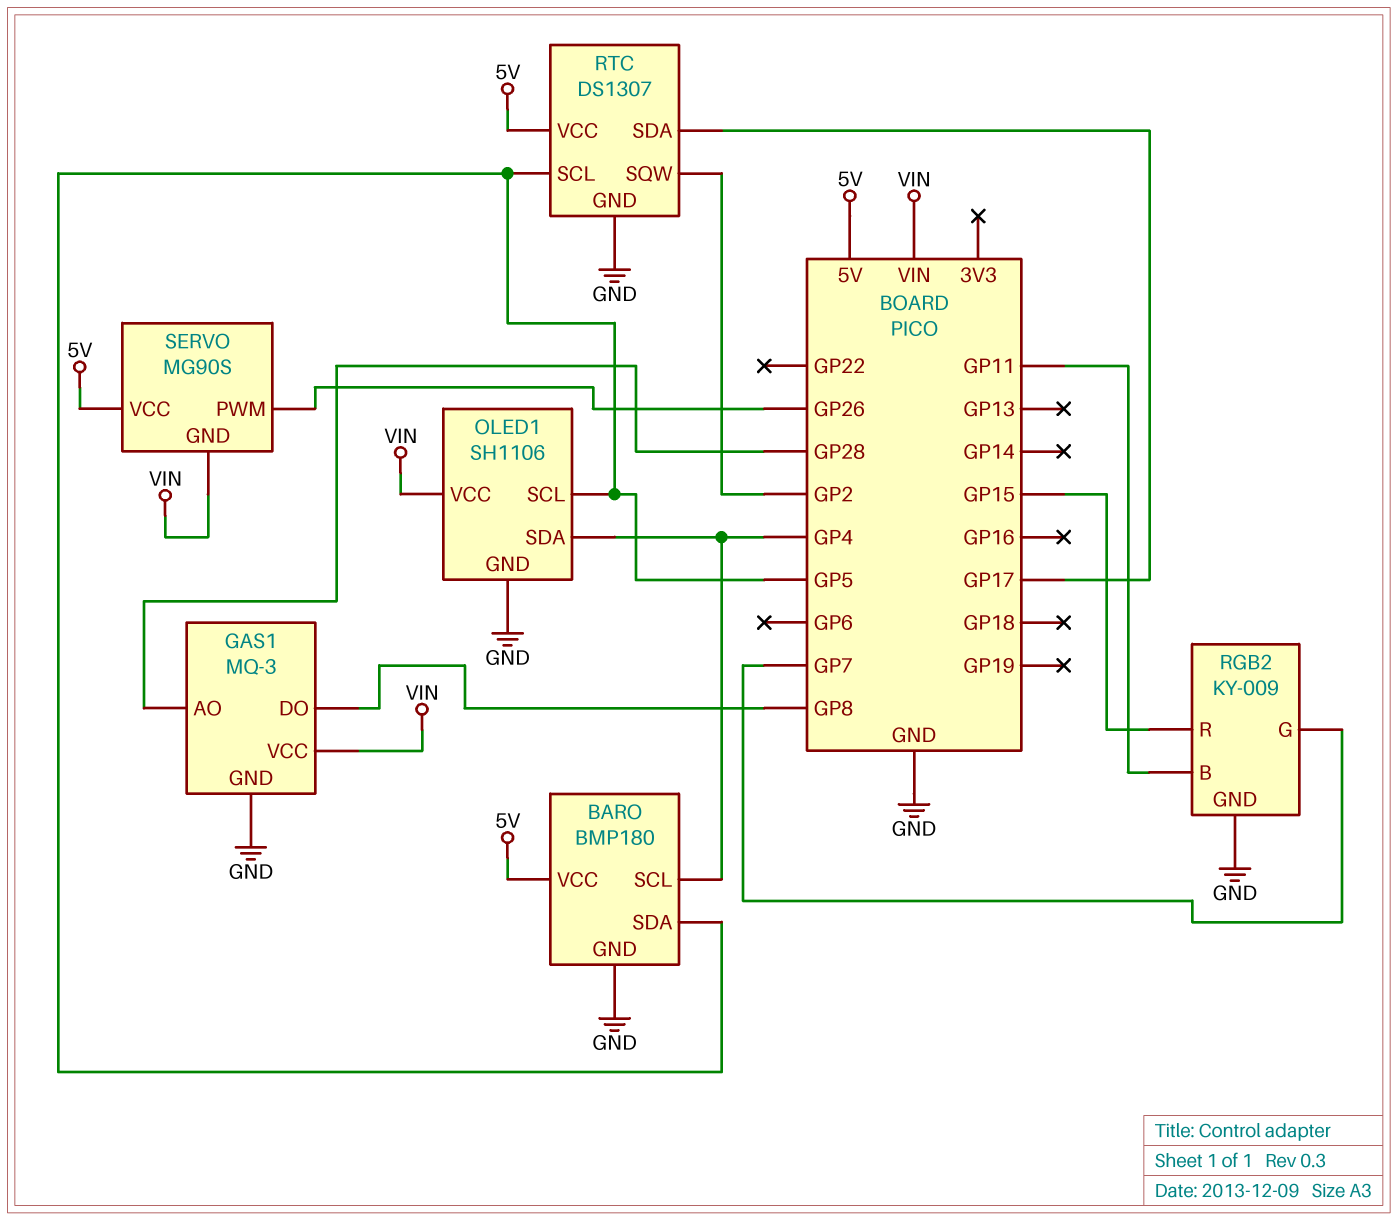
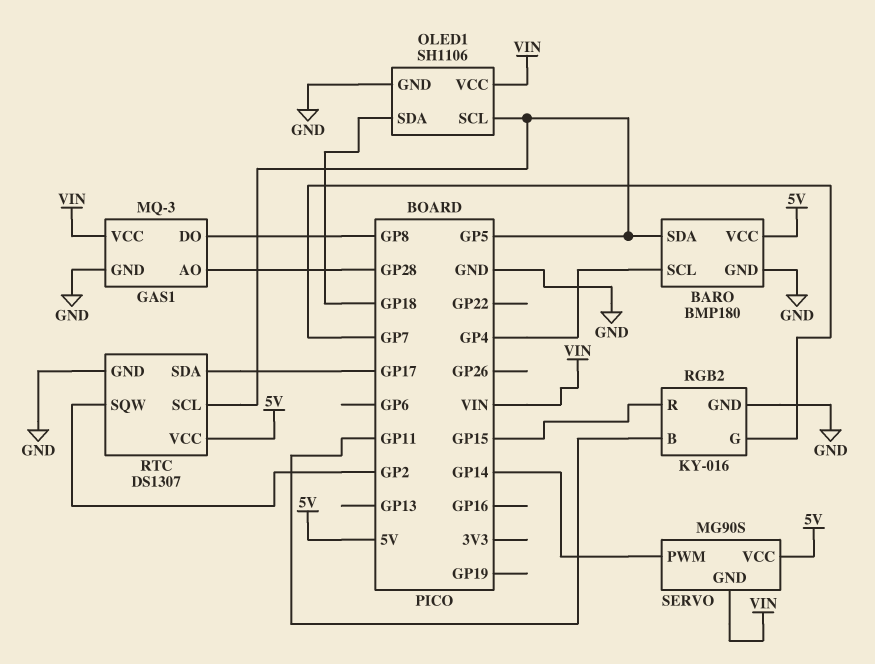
OLED1 pin SDA: GP4 -> GP18
RGB2: KY-009 -> KY-016
SERVO pin PWM: GP26 -> GP14

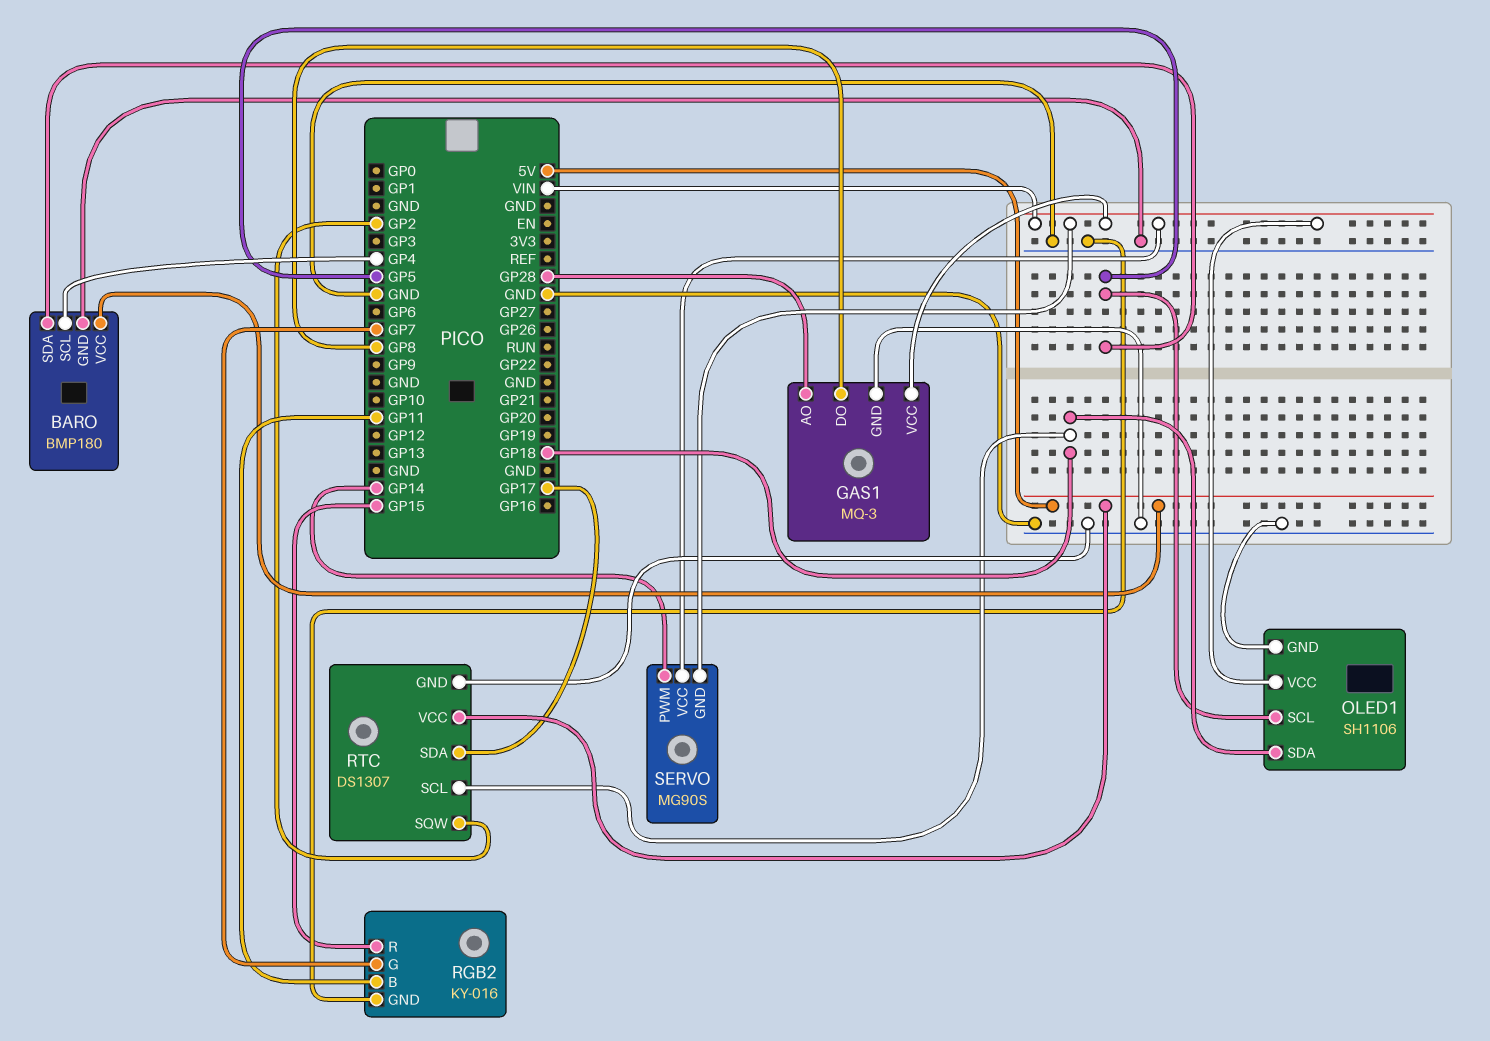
RTC pin SCL: GP5 -> GP18
SERVO pin VCC: 5V -> VIN

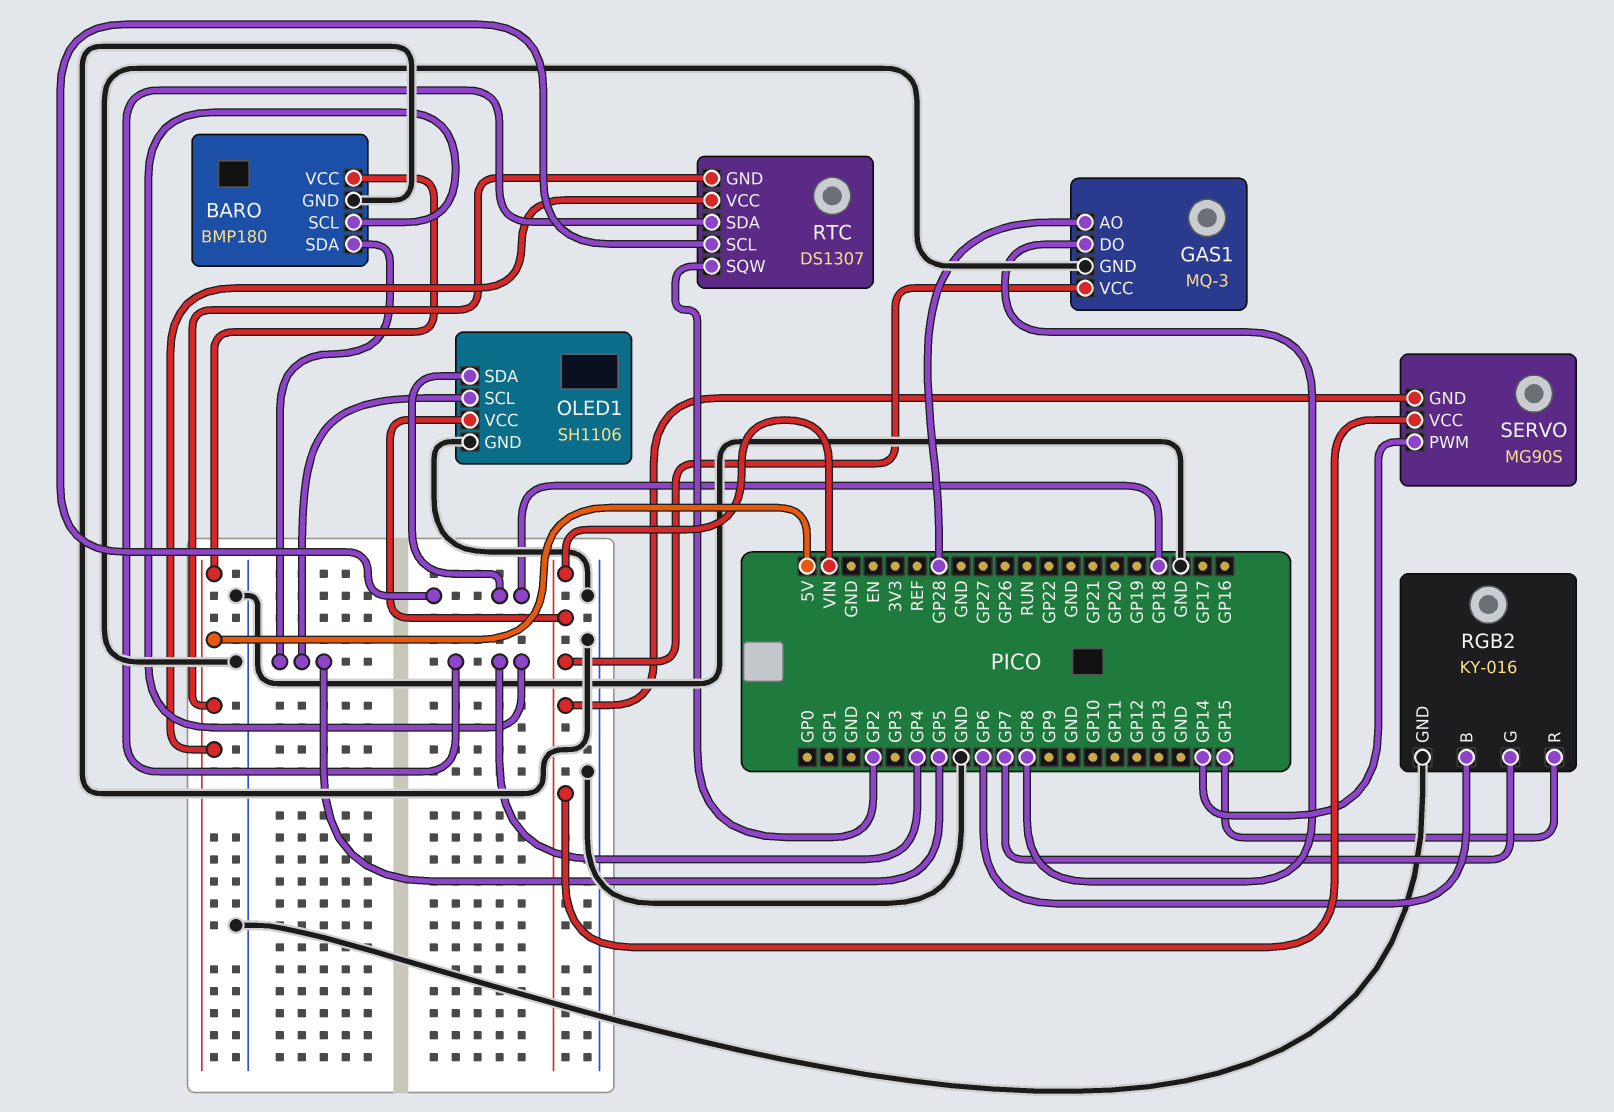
RGB2 pin B: GP11 -> GP6
RTC pin GND: GND -> 5V
RTC pin SDA: GP17 -> GP4

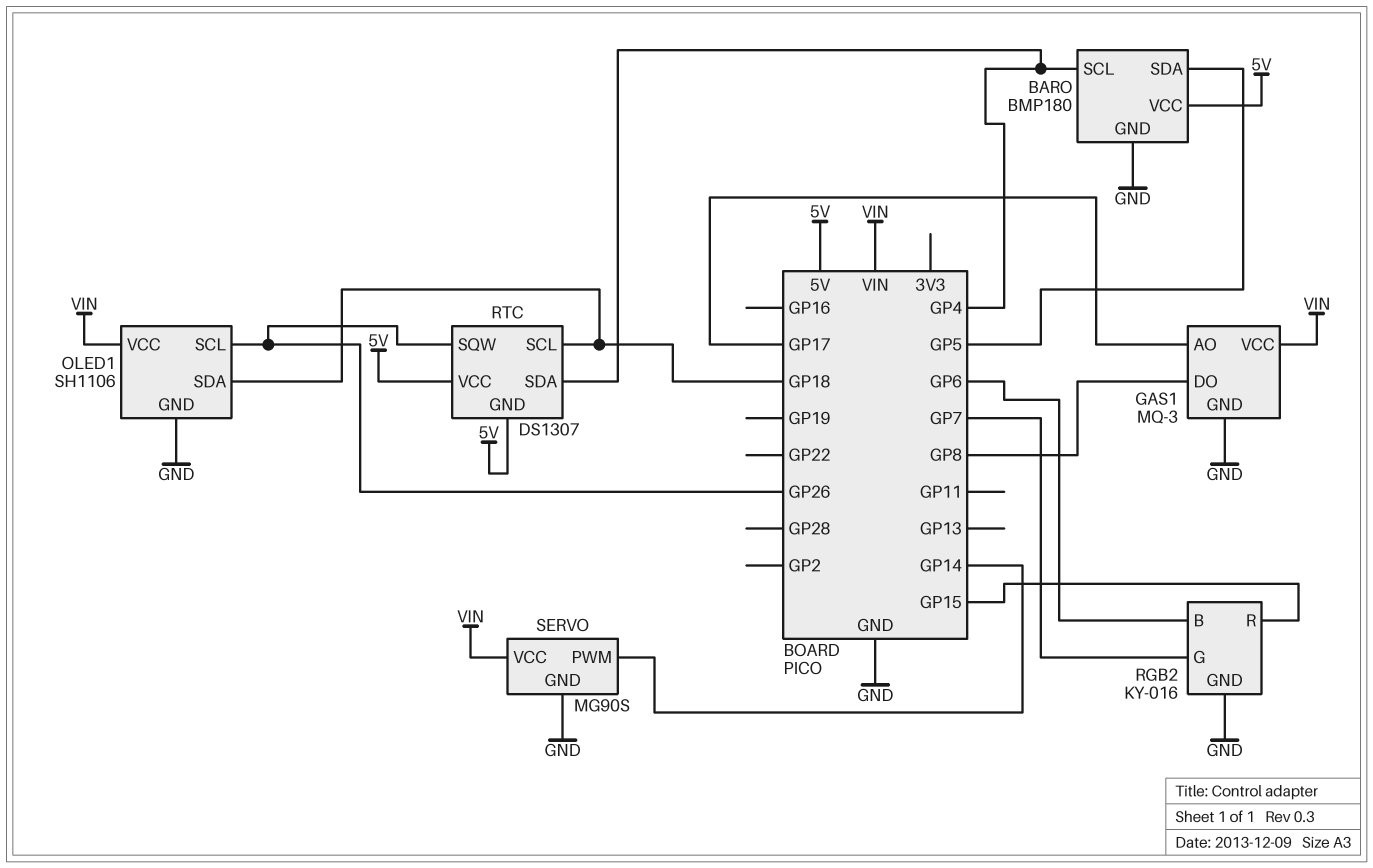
GAS1 pin AO: GP28 -> GP17
OLED1 pin SCL: GP5 -> GP26
RTC pin SQW: GP2 -> GP26
SERVO pin GND: VIN -> GND

